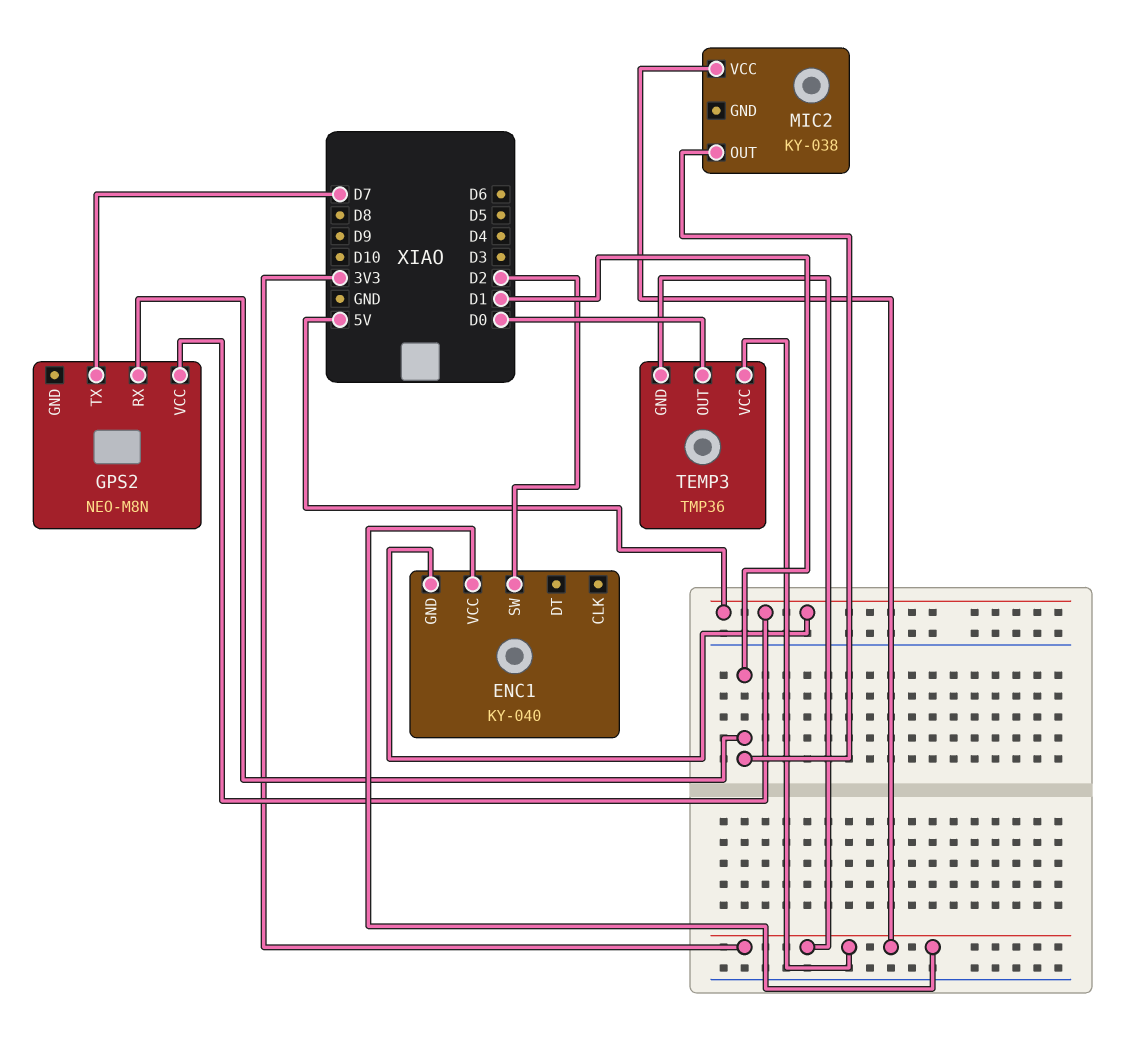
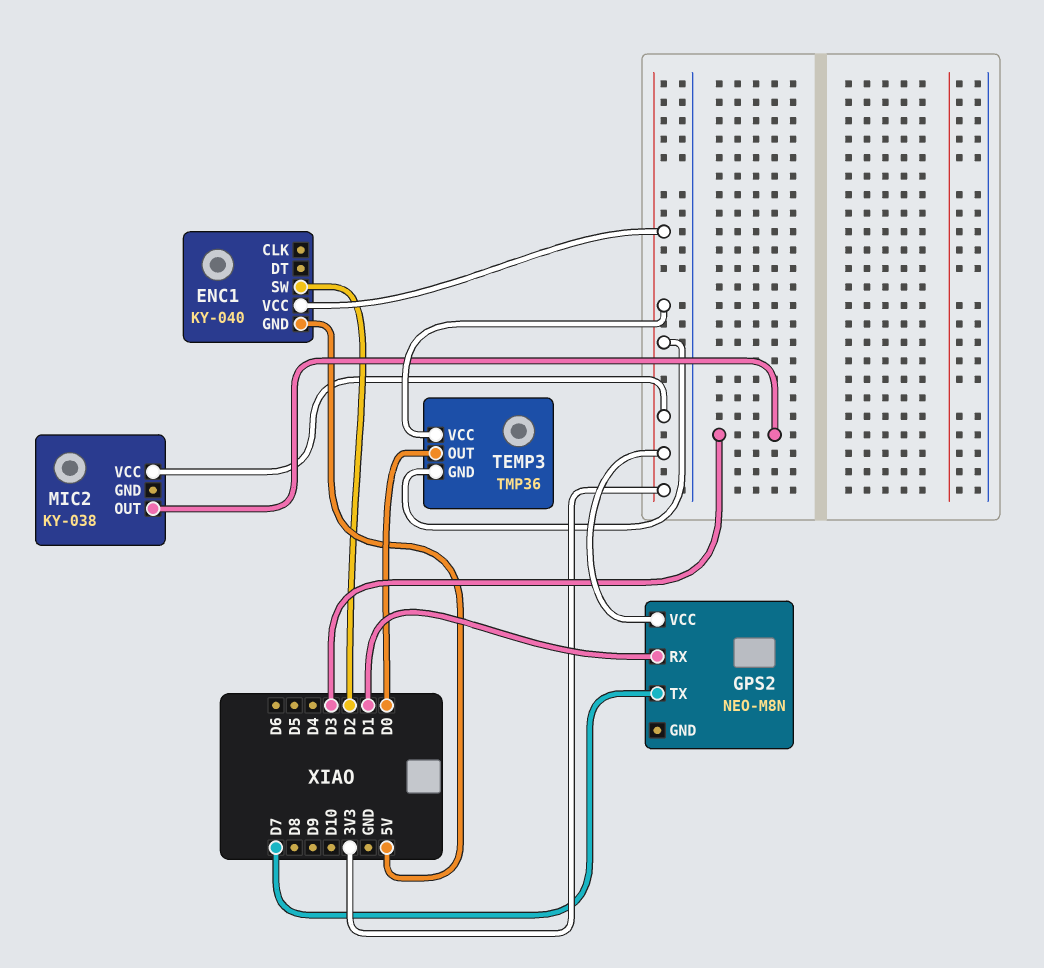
GPS2 pin VCC: 5V -> 3V3
MIC2 pin OUT: D1 -> D3

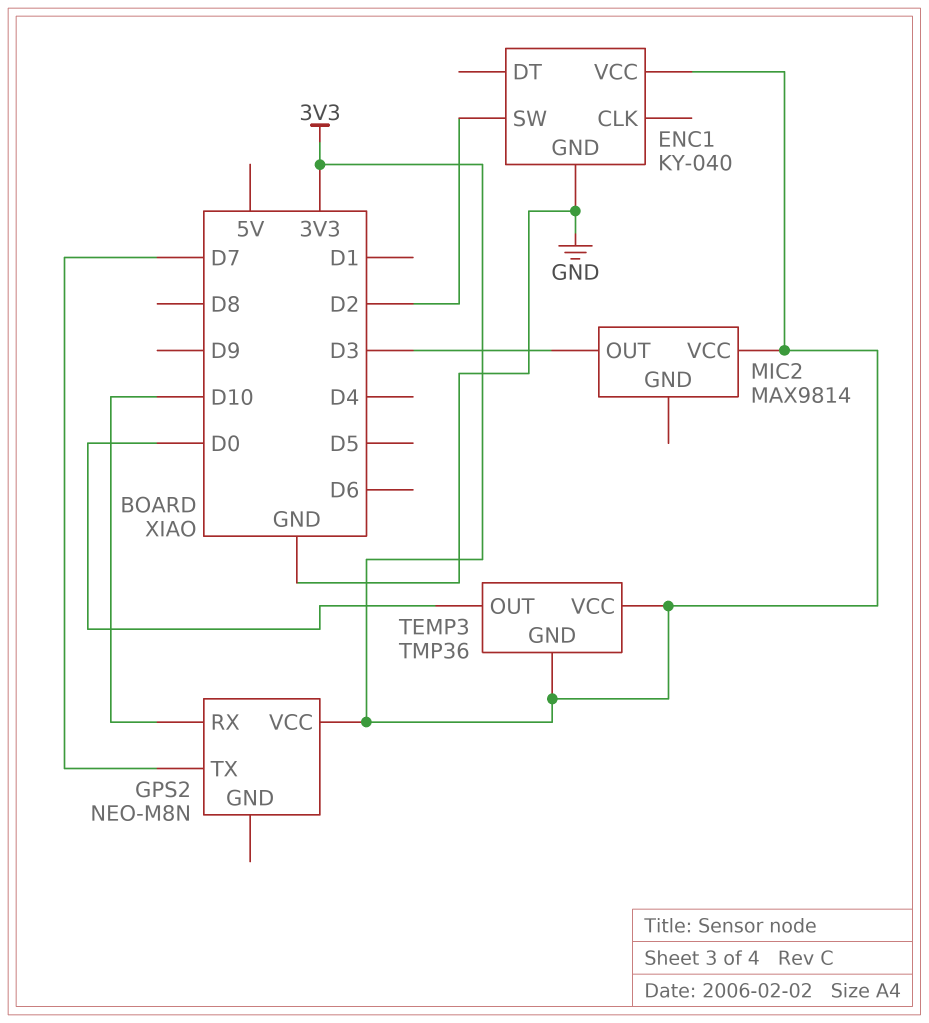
ENC1 pin GND: 5V -> GND
GPS2 pin RX: D1 -> D10
MIC2: KY-038 -> MAX9814

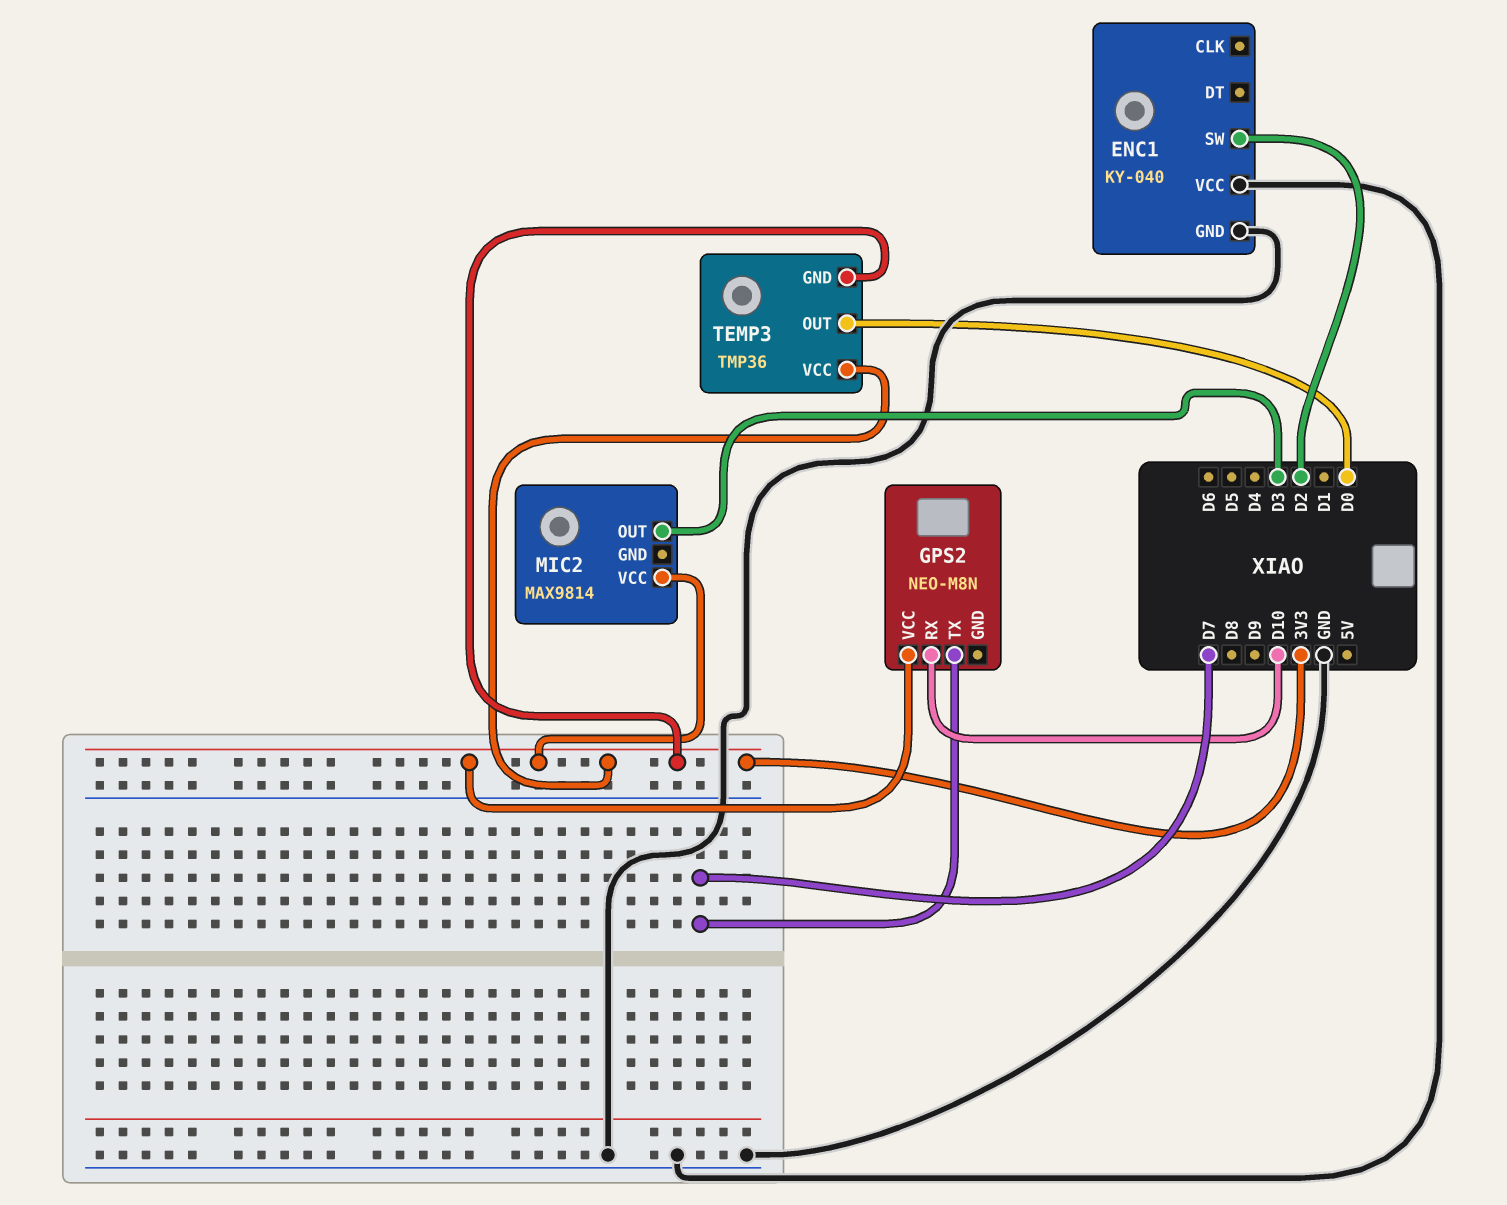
ENC1 pin VCC: 3V3 -> GND

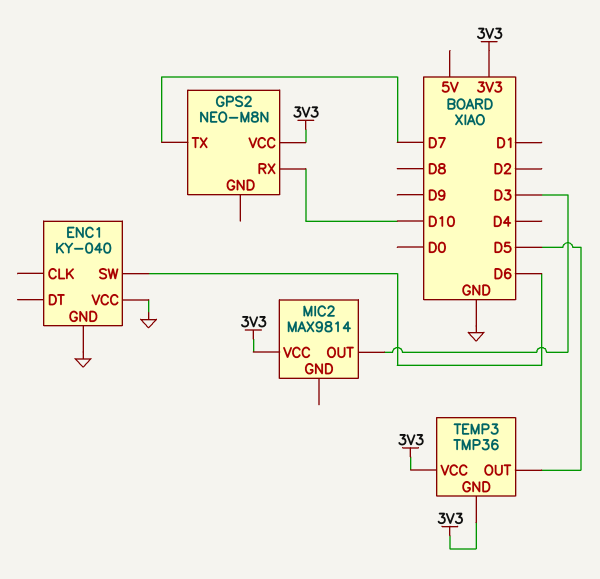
ENC1 pin SW: D2 -> D6
TEMP3 pin OUT: D0 -> D5

